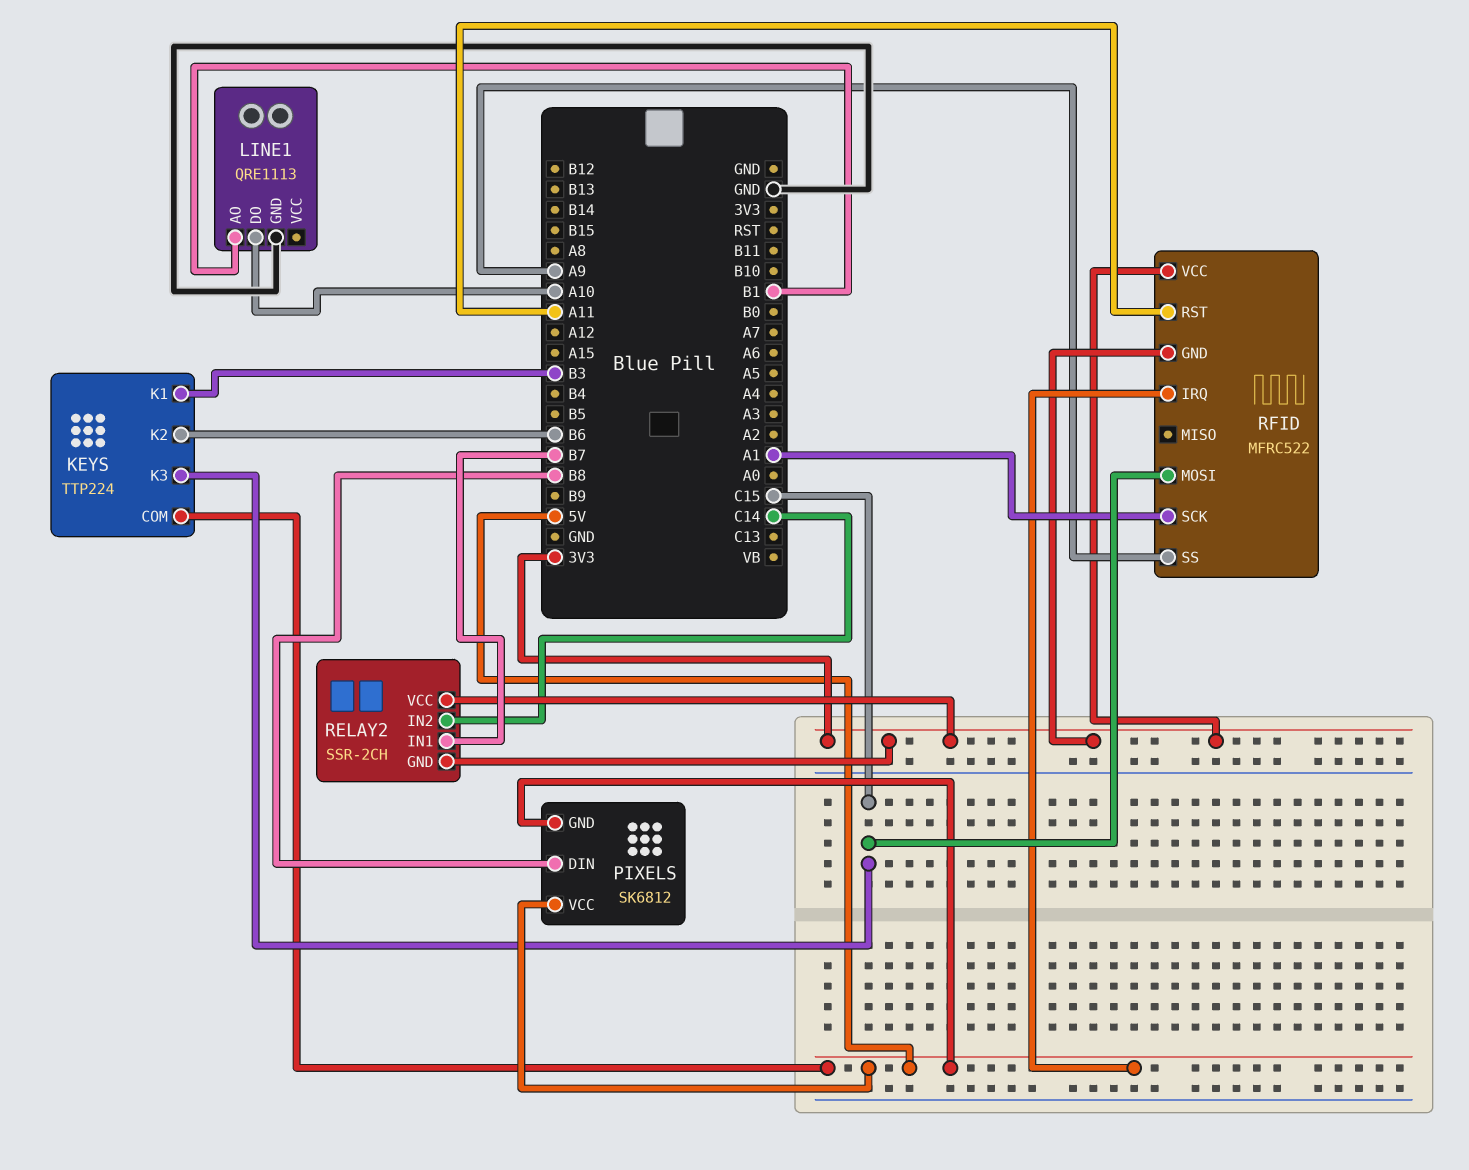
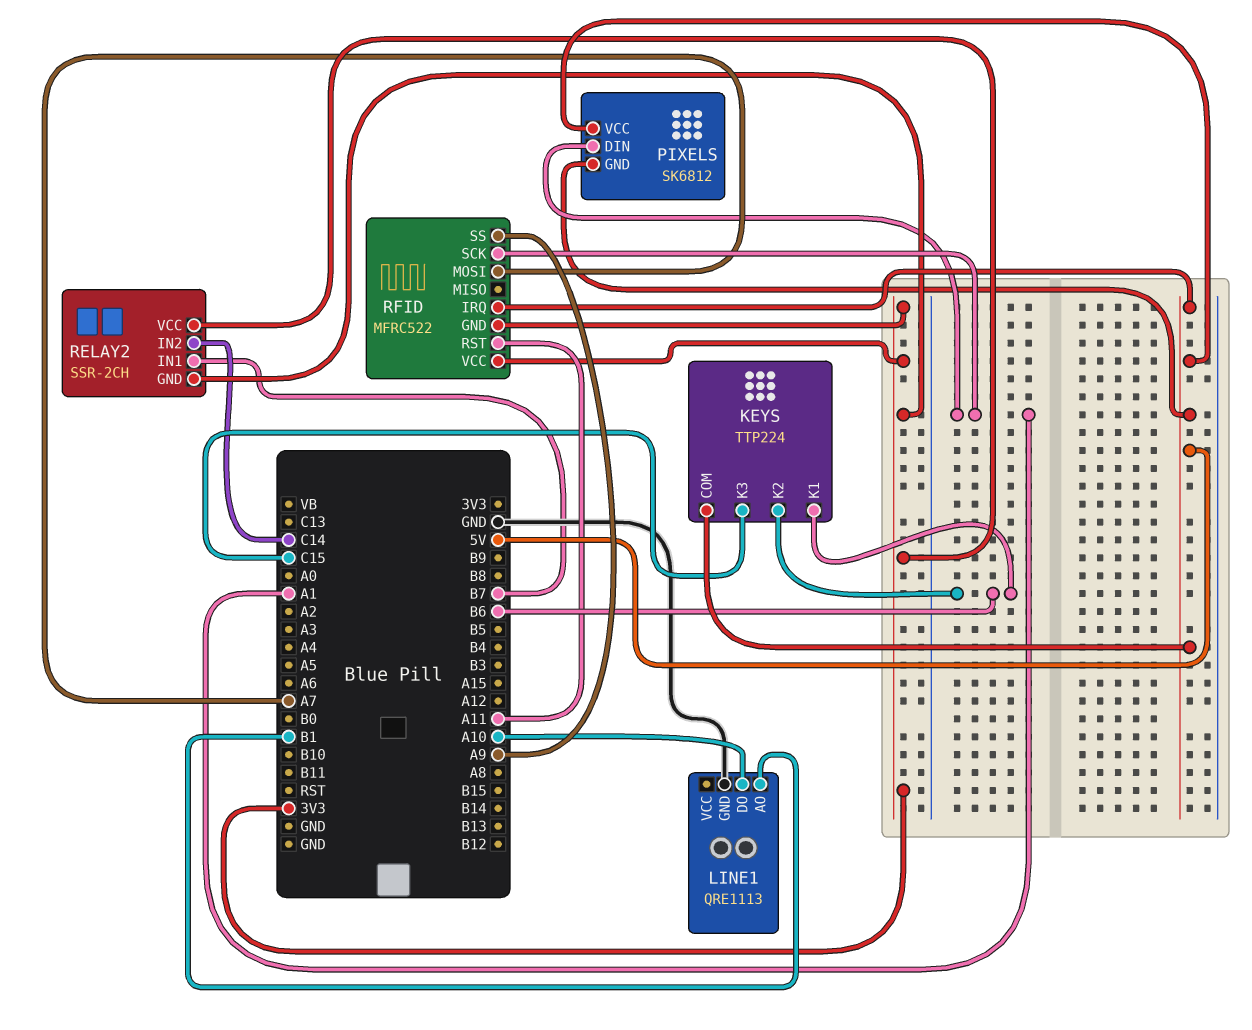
KEYS pin K1: B3 -> B6
PIXELS pin DIN: B8 -> A1
RFID pin MOSI: C15 -> A7

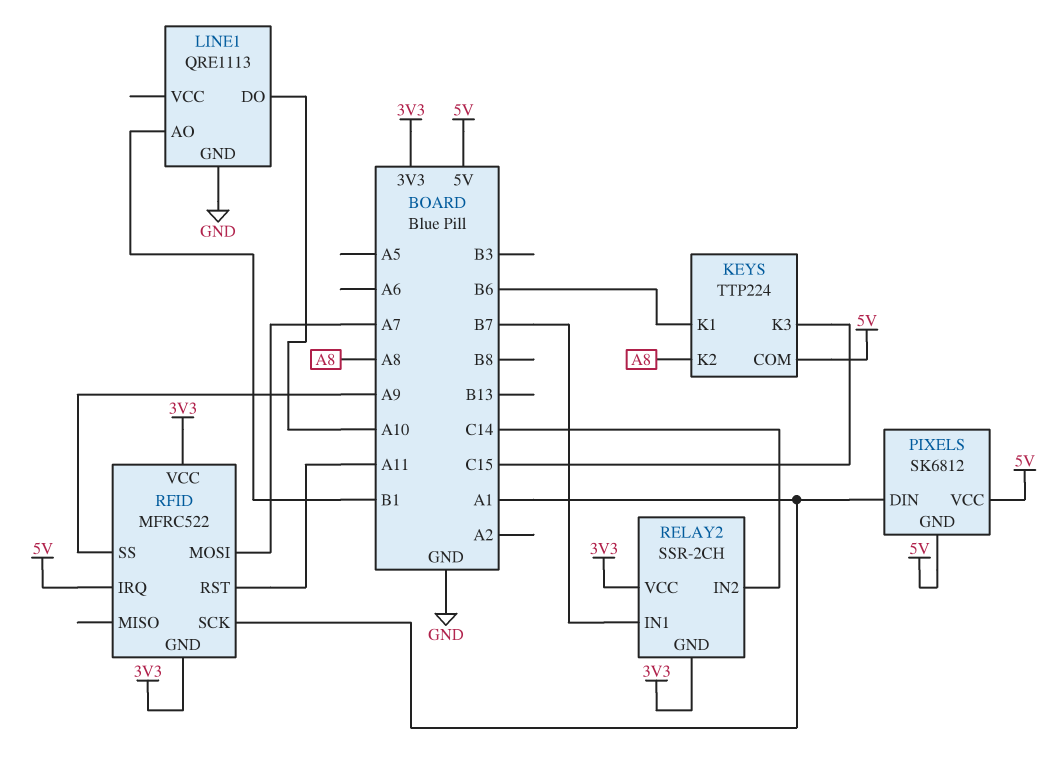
KEYS pin K2: B6 -> A8

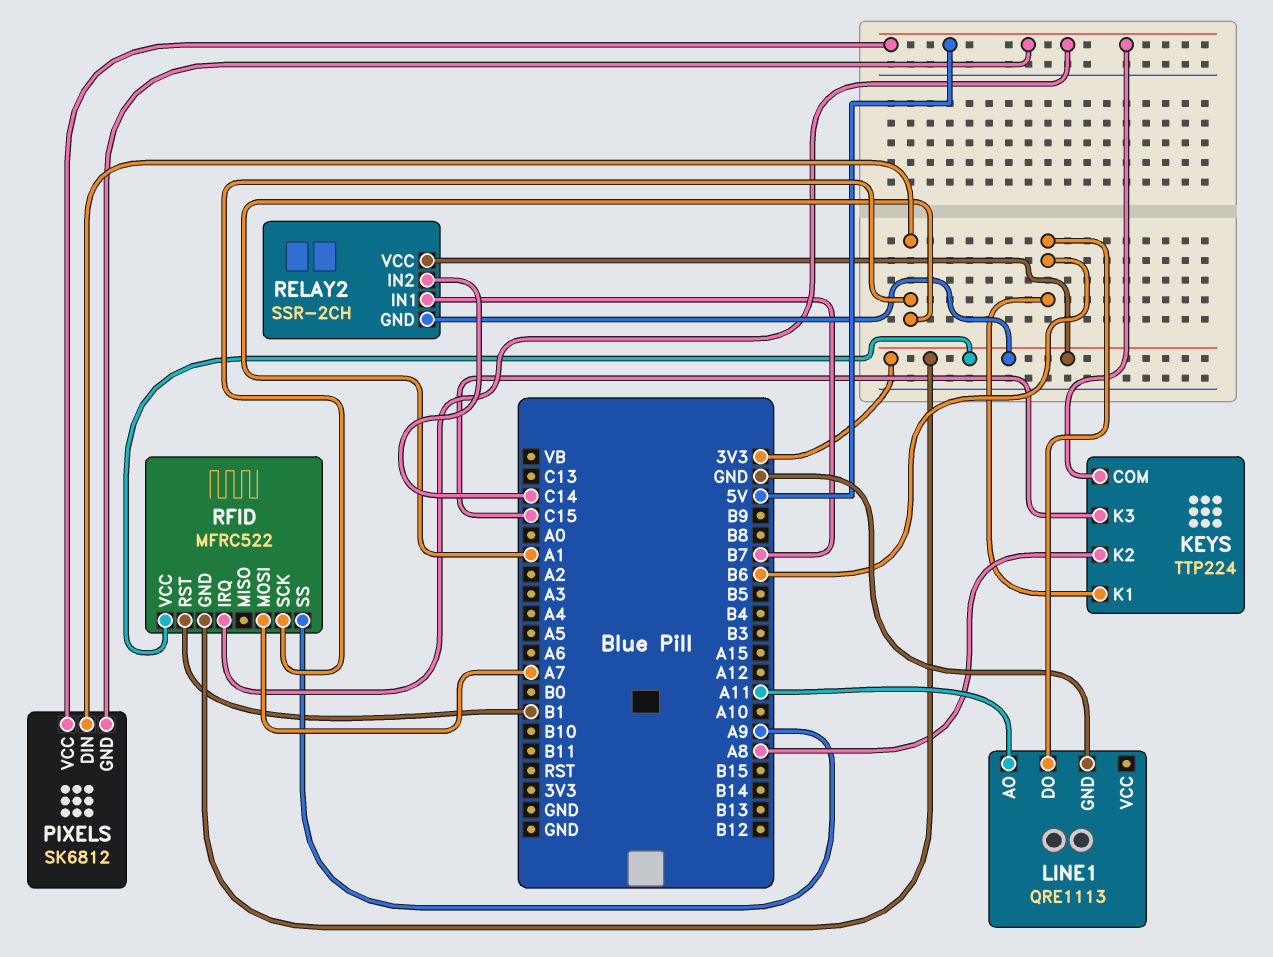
LINE1 pin AO: B1 -> A11
LINE1 pin DO: A10 -> B6
RFID pin RST: A11 -> B1

